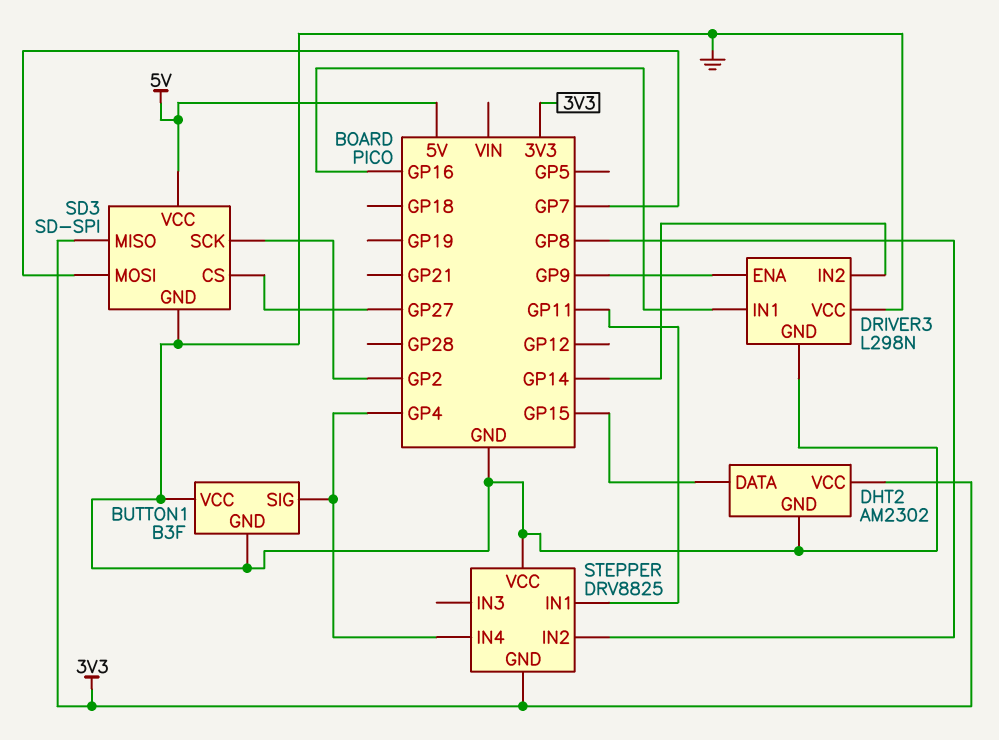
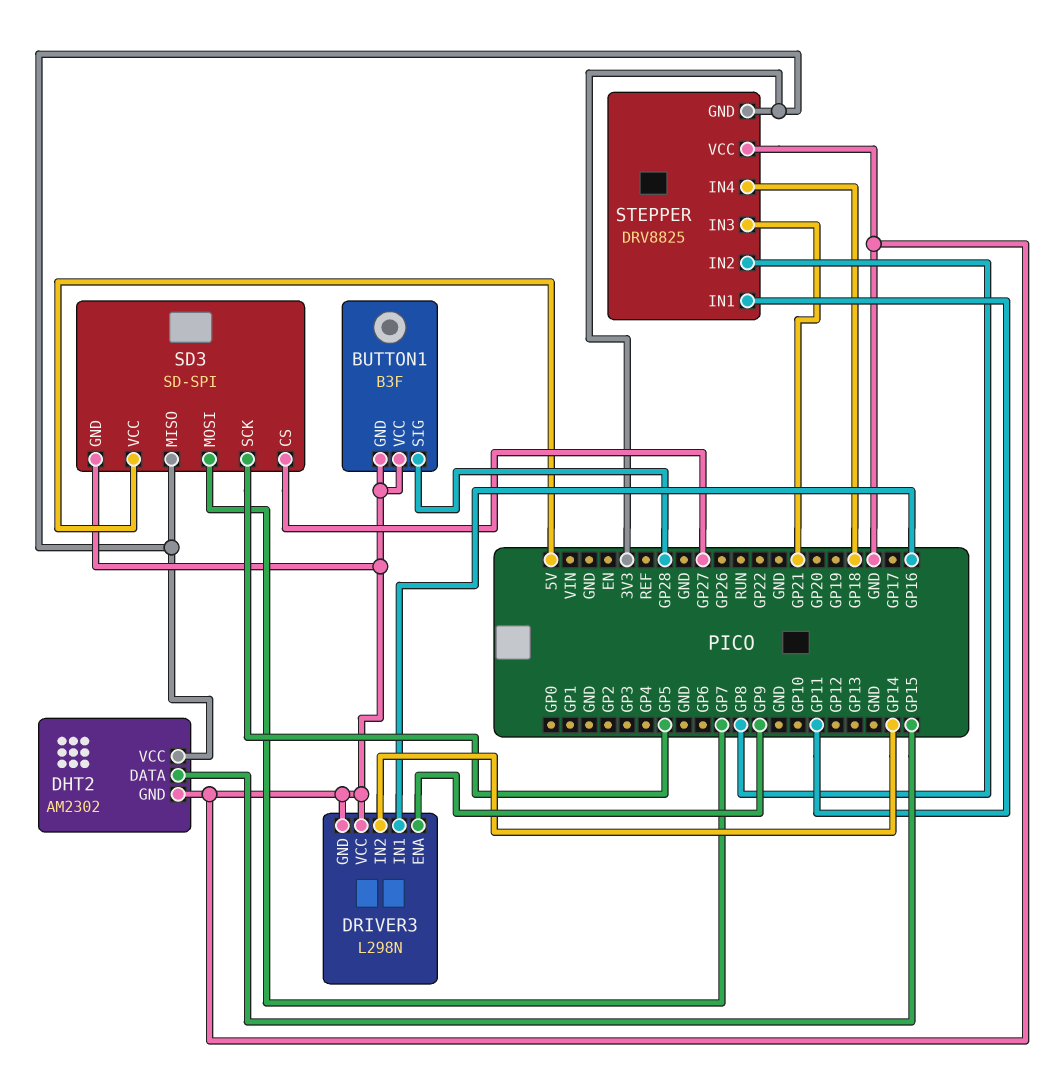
BUTTON1 pin SIG: GP4 -> GP28
SD3 pin SCK: GP2 -> GP5
STEPPER pin IN3: none -> GP21
STEPPER pin IN4: GP4 -> GP18

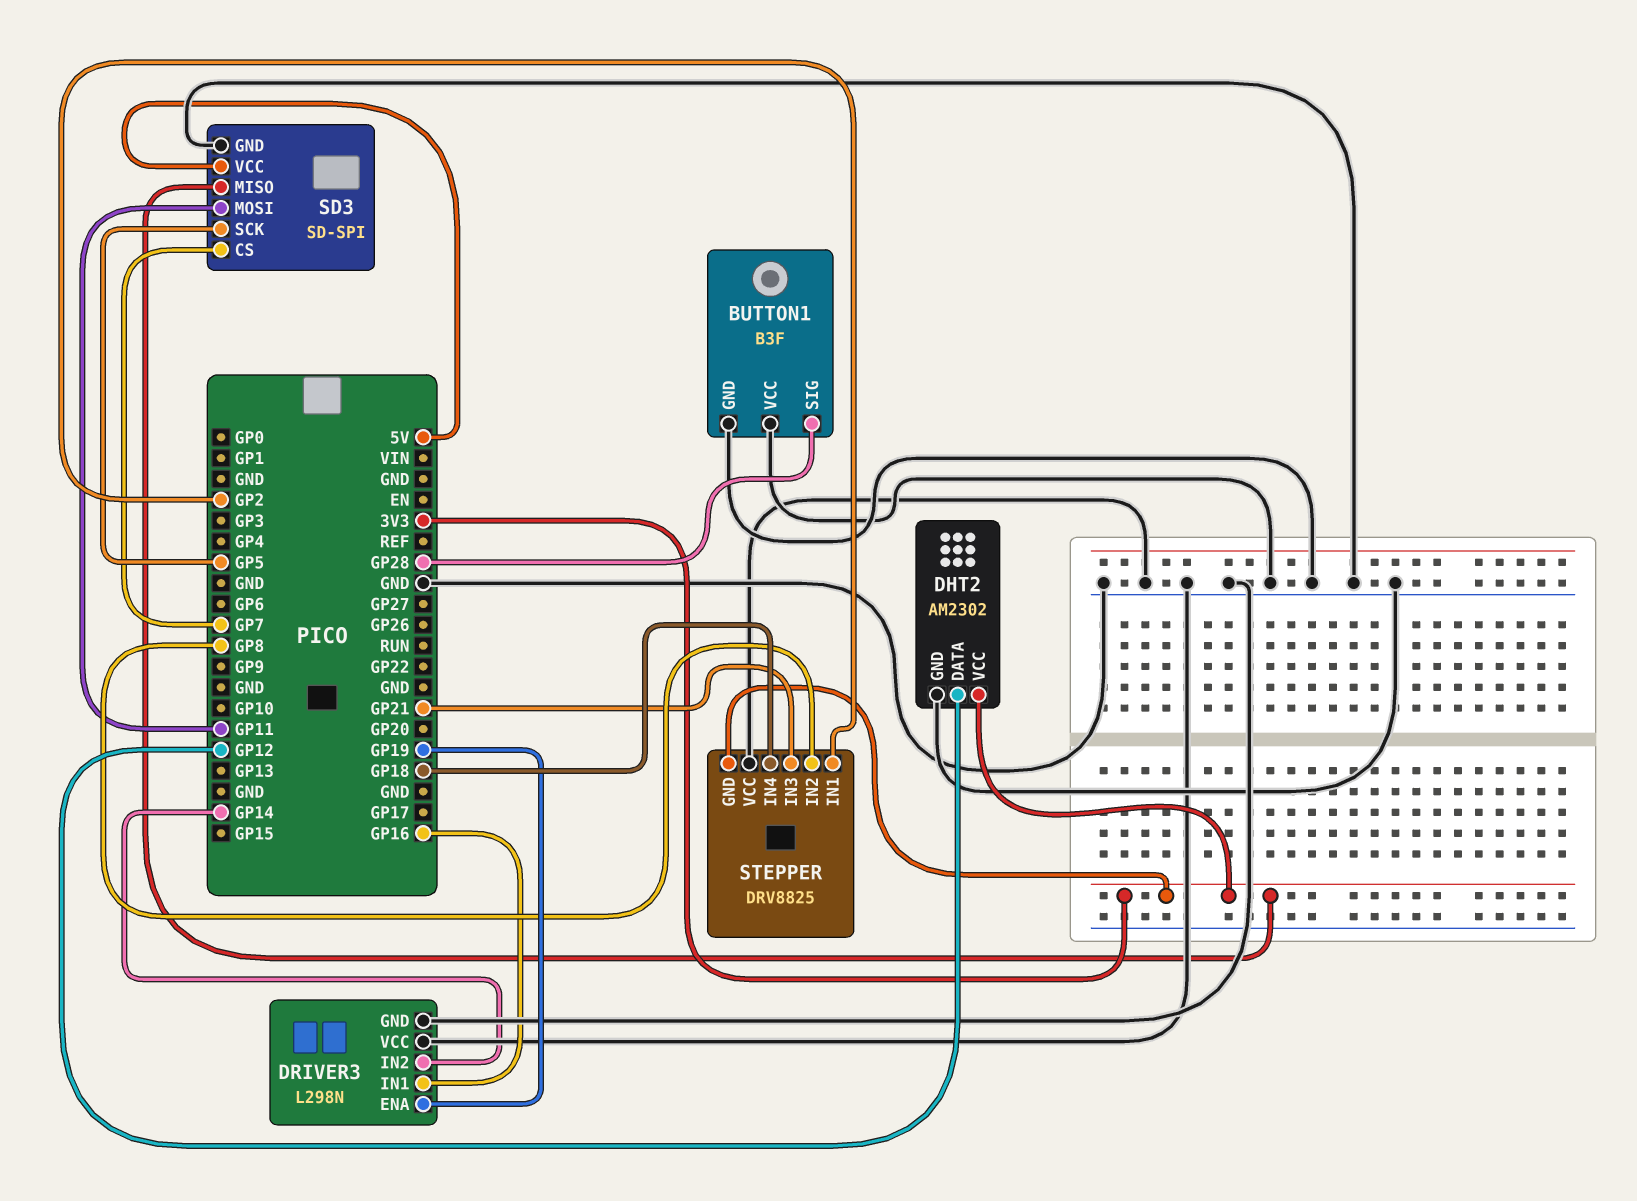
DHT2 pin DATA: GP15 -> GP12
DRIVER3 pin ENA: GP9 -> GP19
SD3 pin CS: GP27 -> GP7
SD3 pin MOSI: GP7 -> GP11
STEPPER pin IN1: GP11 -> GP2

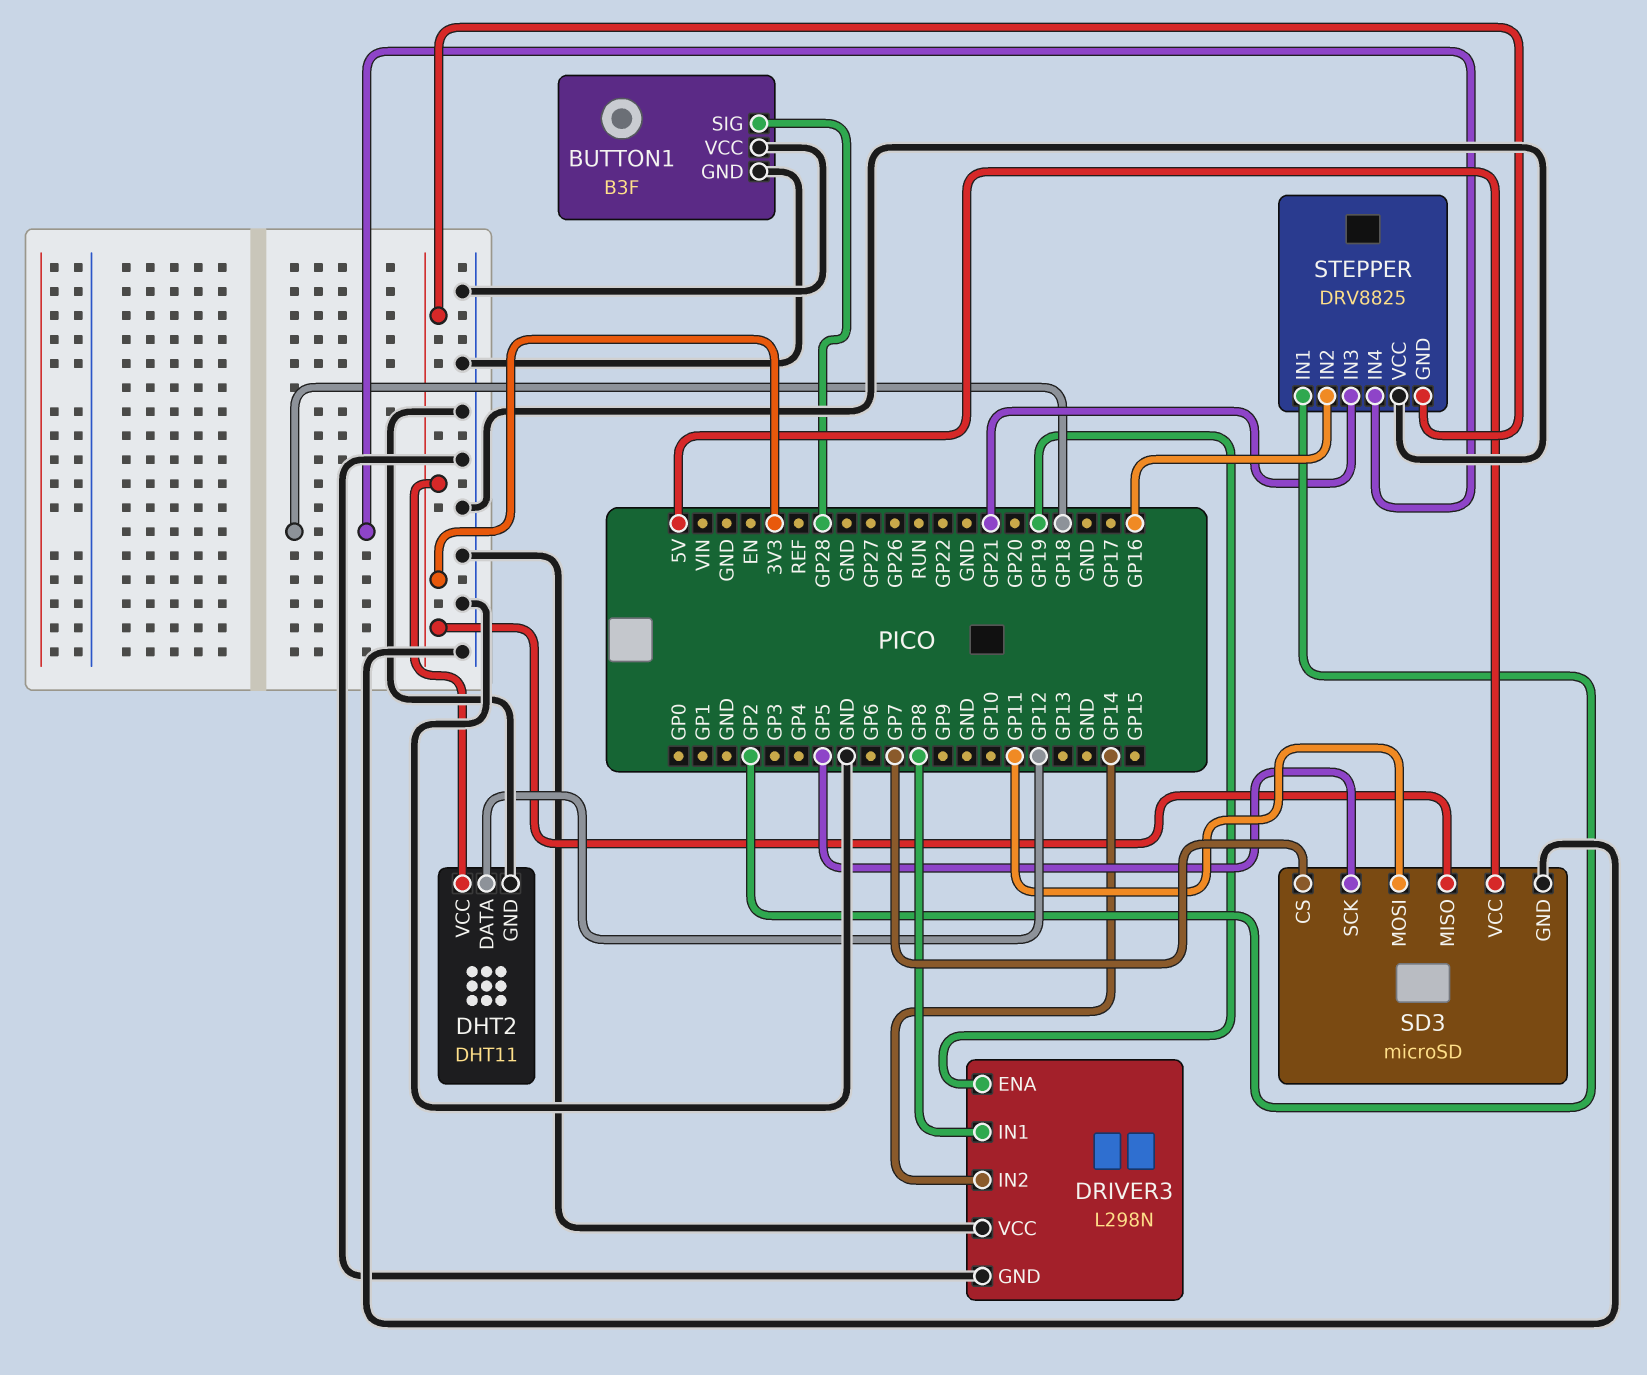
DHT2: AM2302 -> DHT11
DRIVER3 pin IN1: GP16 -> GP8
SD3: SD-SPI -> microSD
STEPPER pin IN2: GP8 -> GP16

